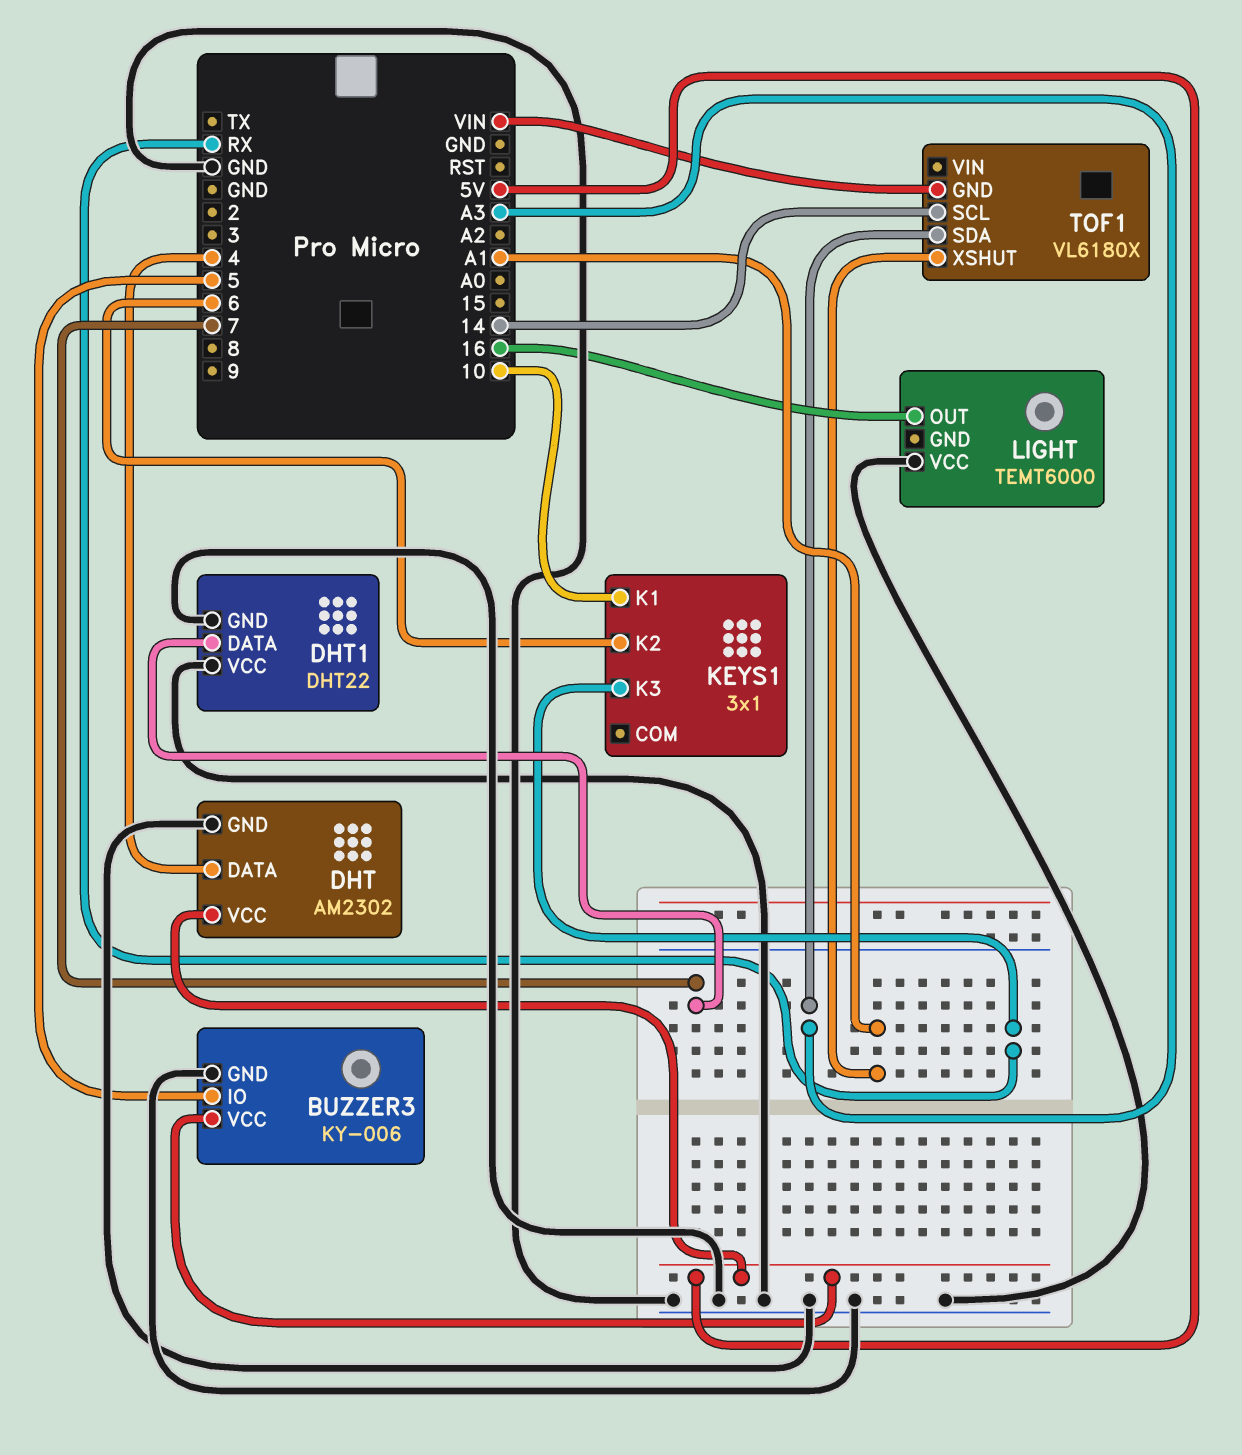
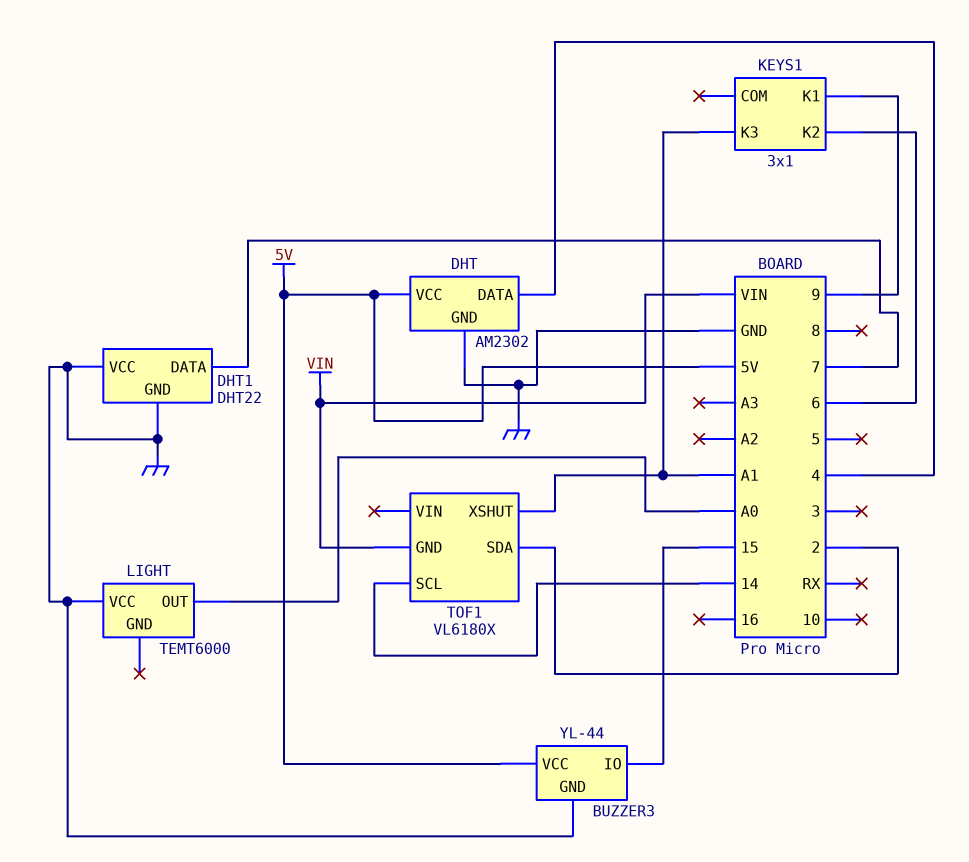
BUZZER3: KY-006 -> YL-44
BUZZER3 pin IO: 5 -> 15
KEYS1 pin K1: 10 -> 9
KEYS1 pin K3: RX -> A1
LIGHT pin OUT: 16 -> A0
TOF1 pin SDA: A3 -> 2

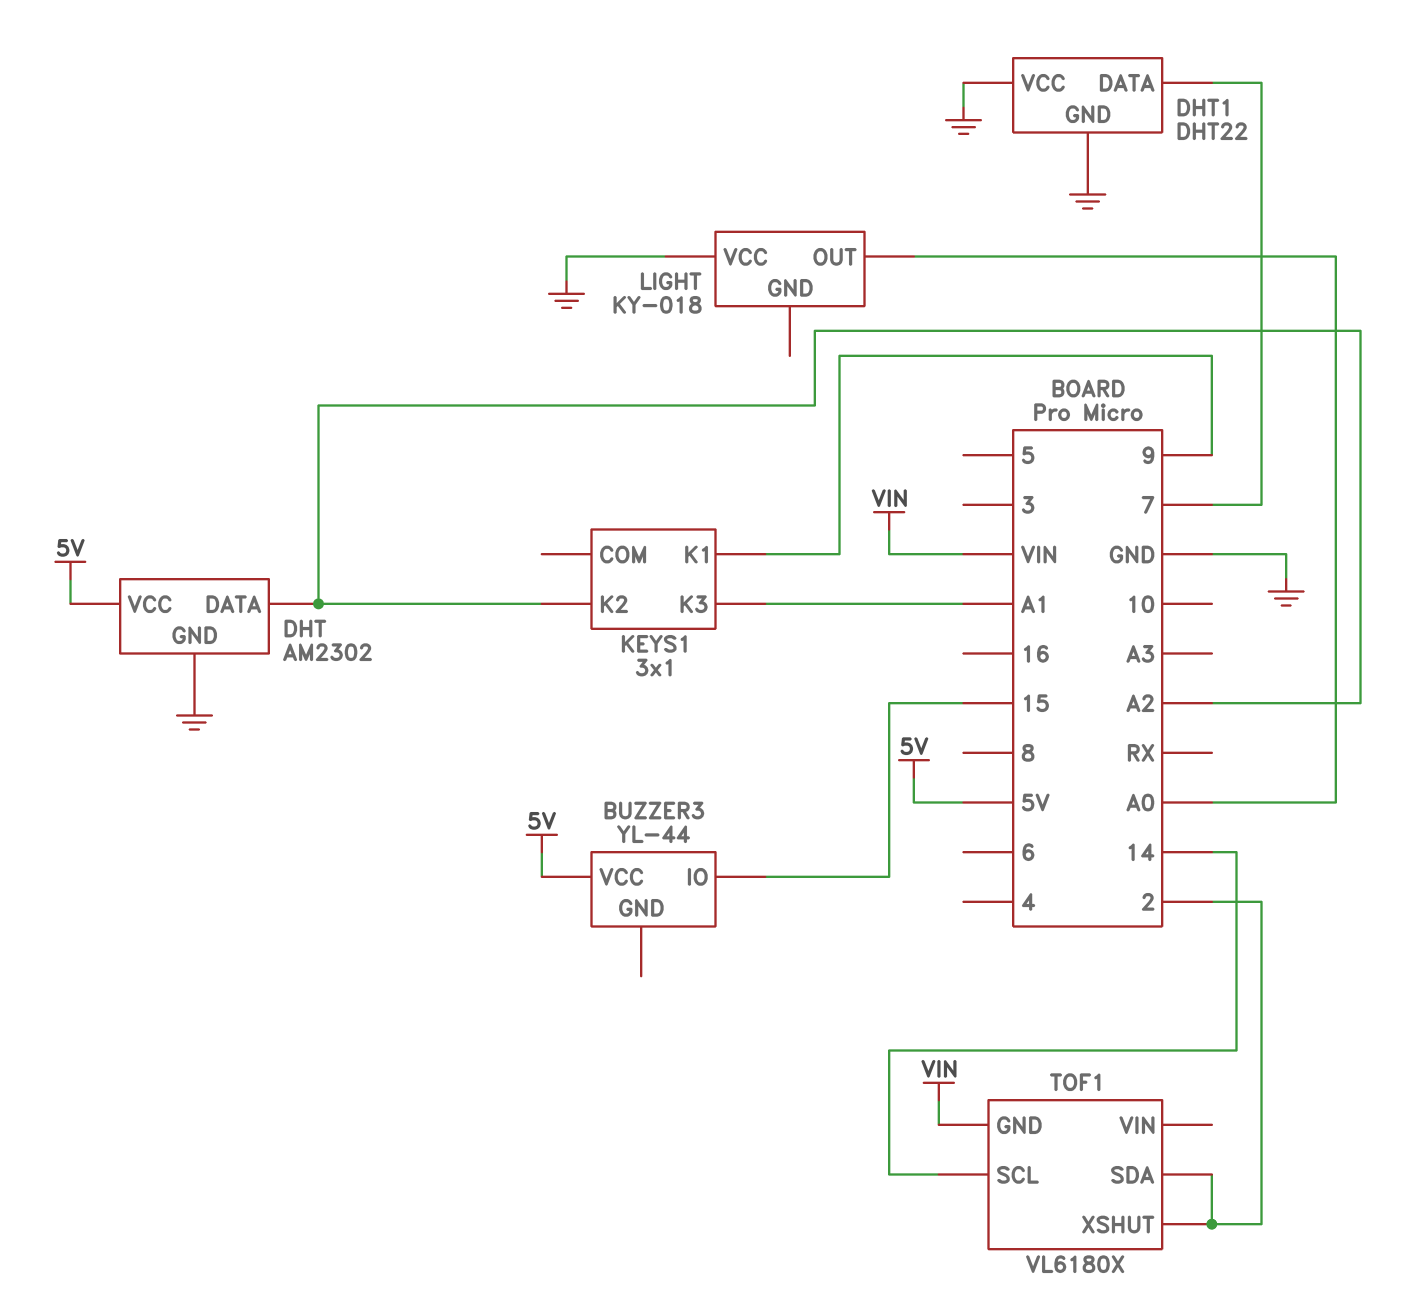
BUZZER3 pin GND: GND -> none
DHT pin DATA: 4 -> A2
KEYS1 pin K2: 6 -> A2
LIGHT: TEMT6000 -> KY-018
TOF1 pin XSHUT: A1 -> 2

